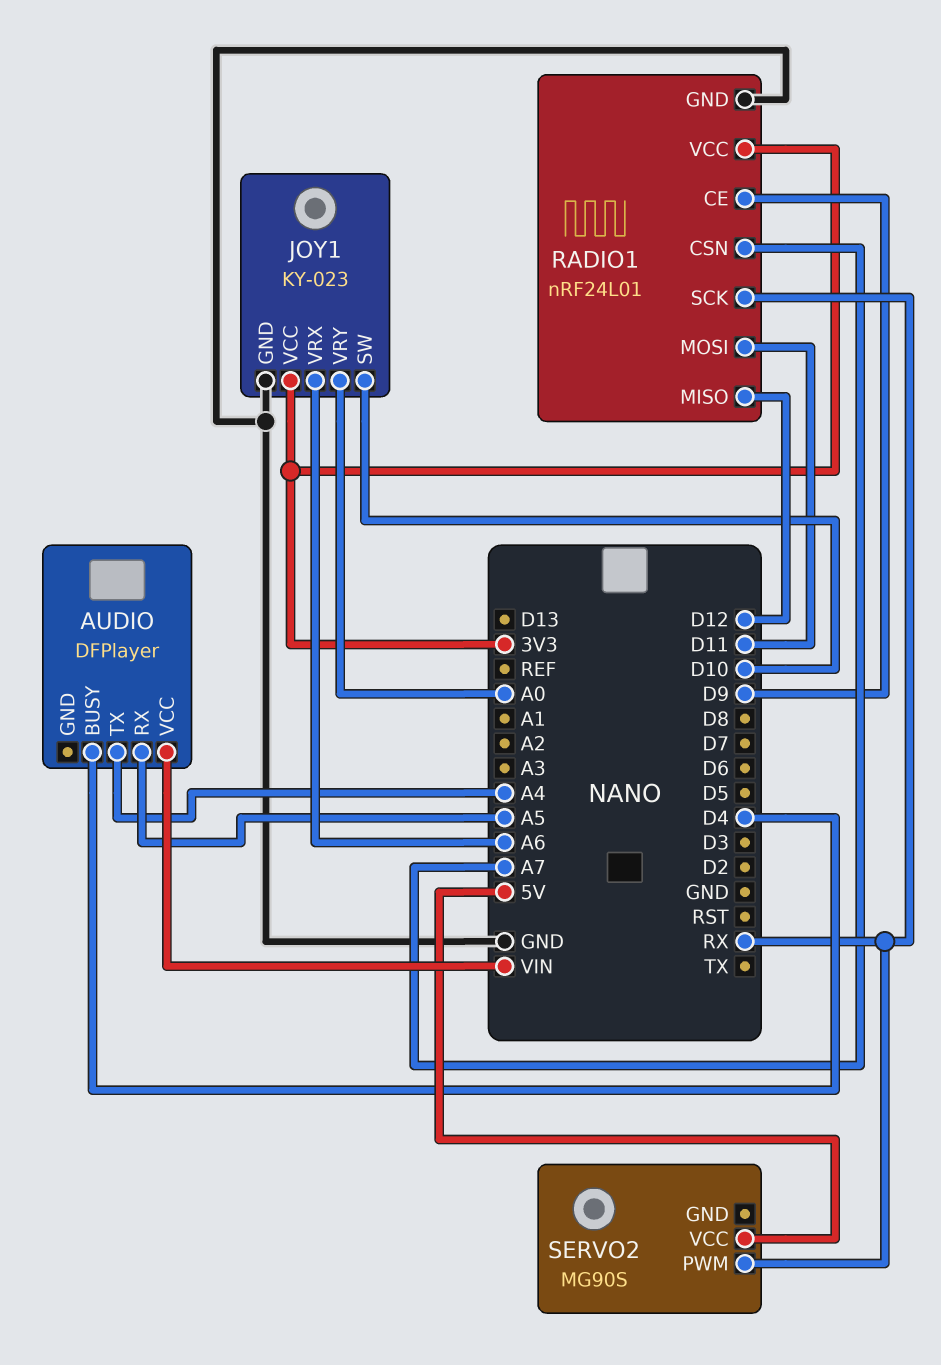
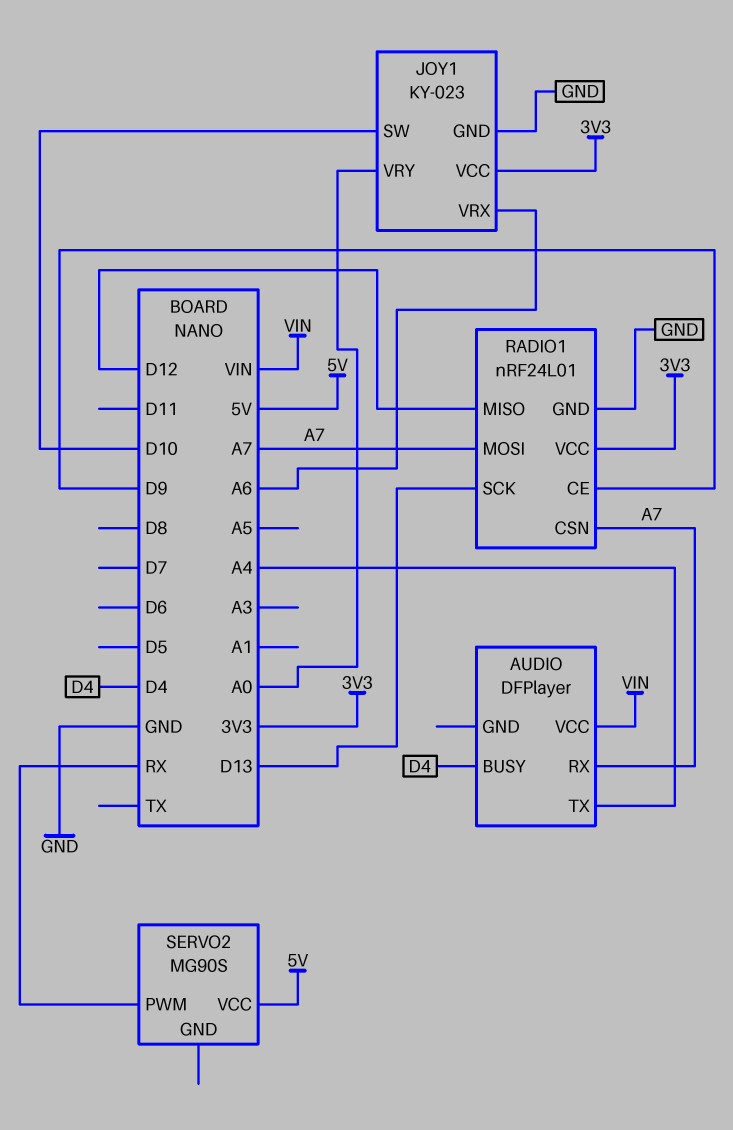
AUDIO pin RX: A5 -> A7
RADIO1 pin MOSI: D11 -> A7
RADIO1 pin SCK: RX -> D13

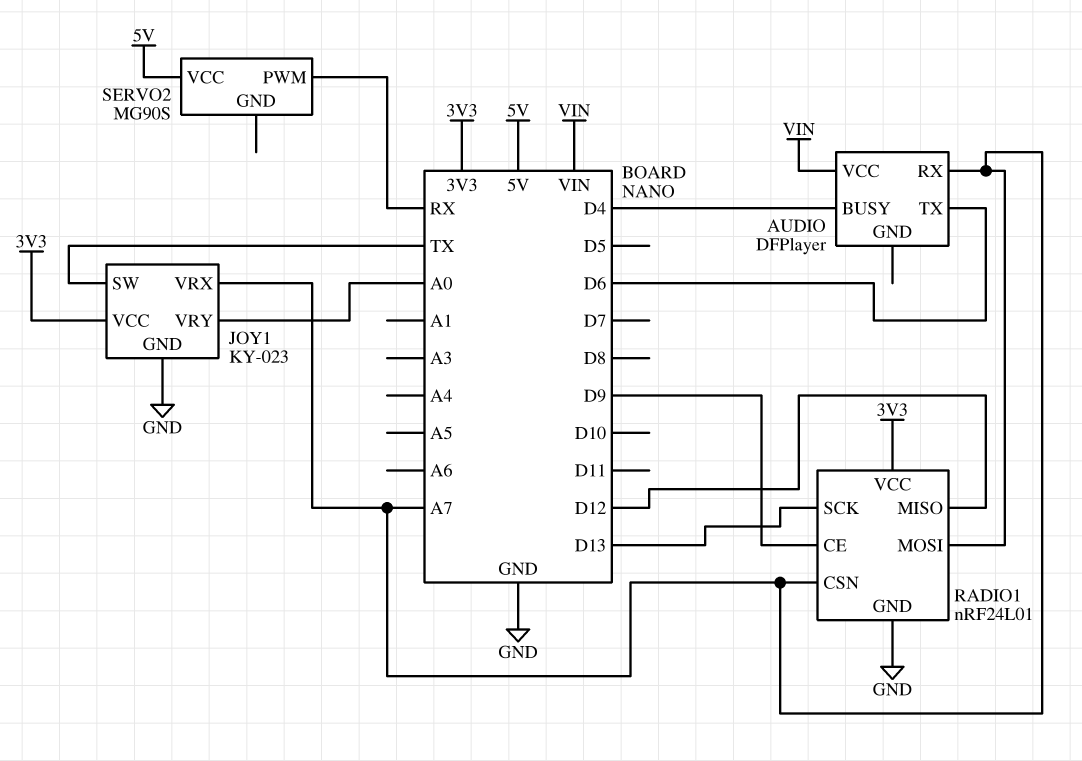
AUDIO pin TX: A4 -> D6
JOY1 pin SW: D10 -> TX
JOY1 pin VRX: A6 -> A7

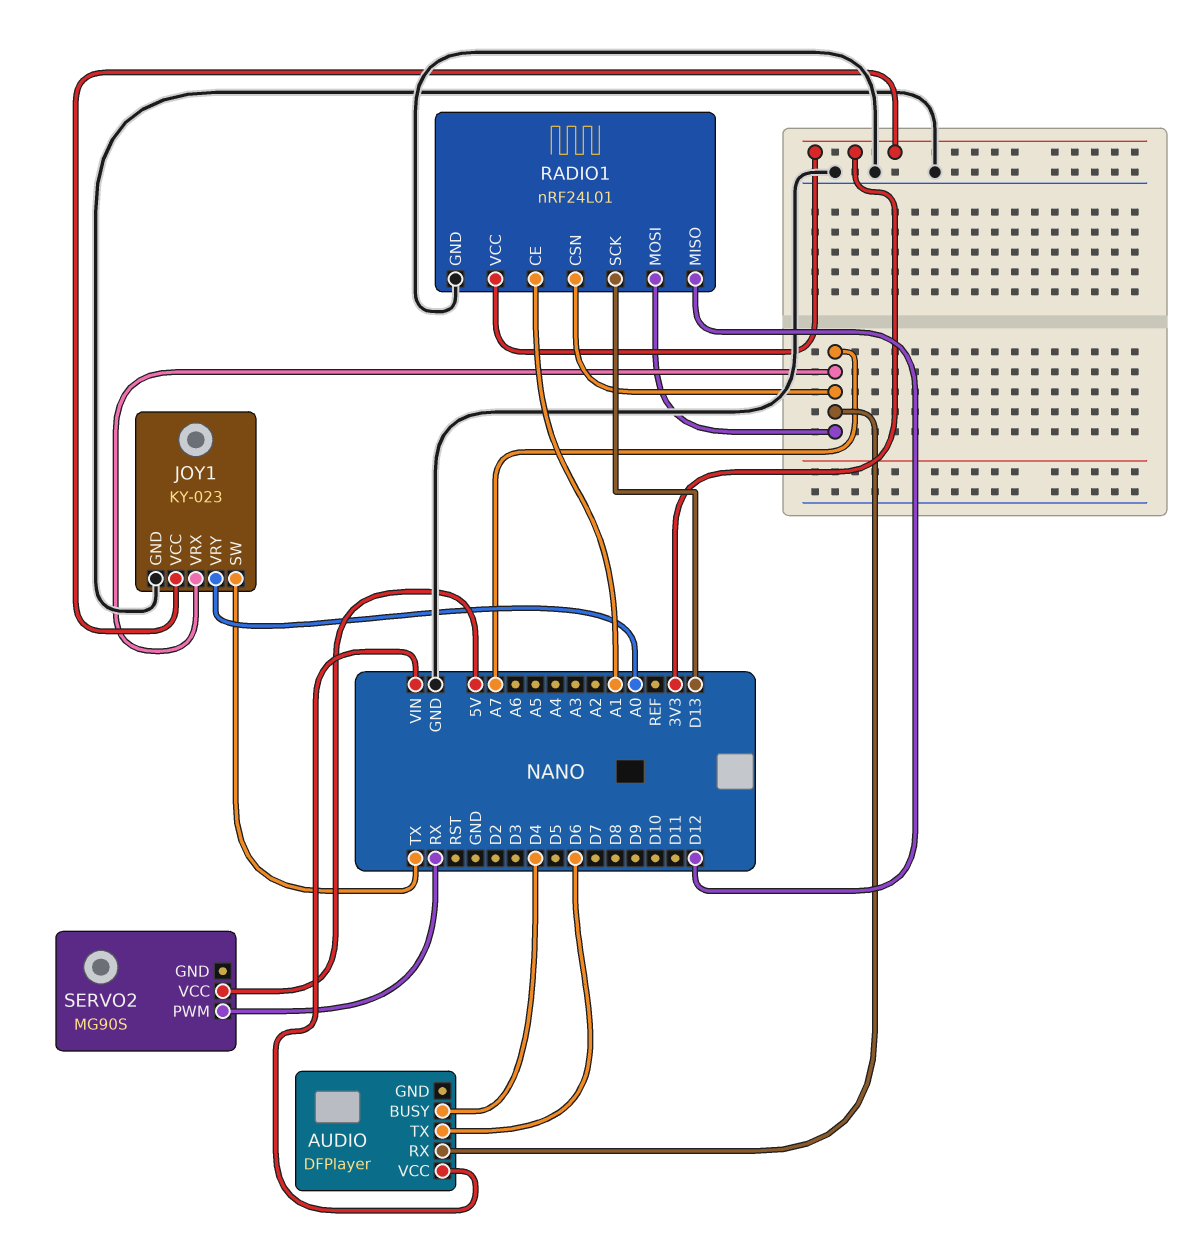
RADIO1 pin CE: D9 -> A1

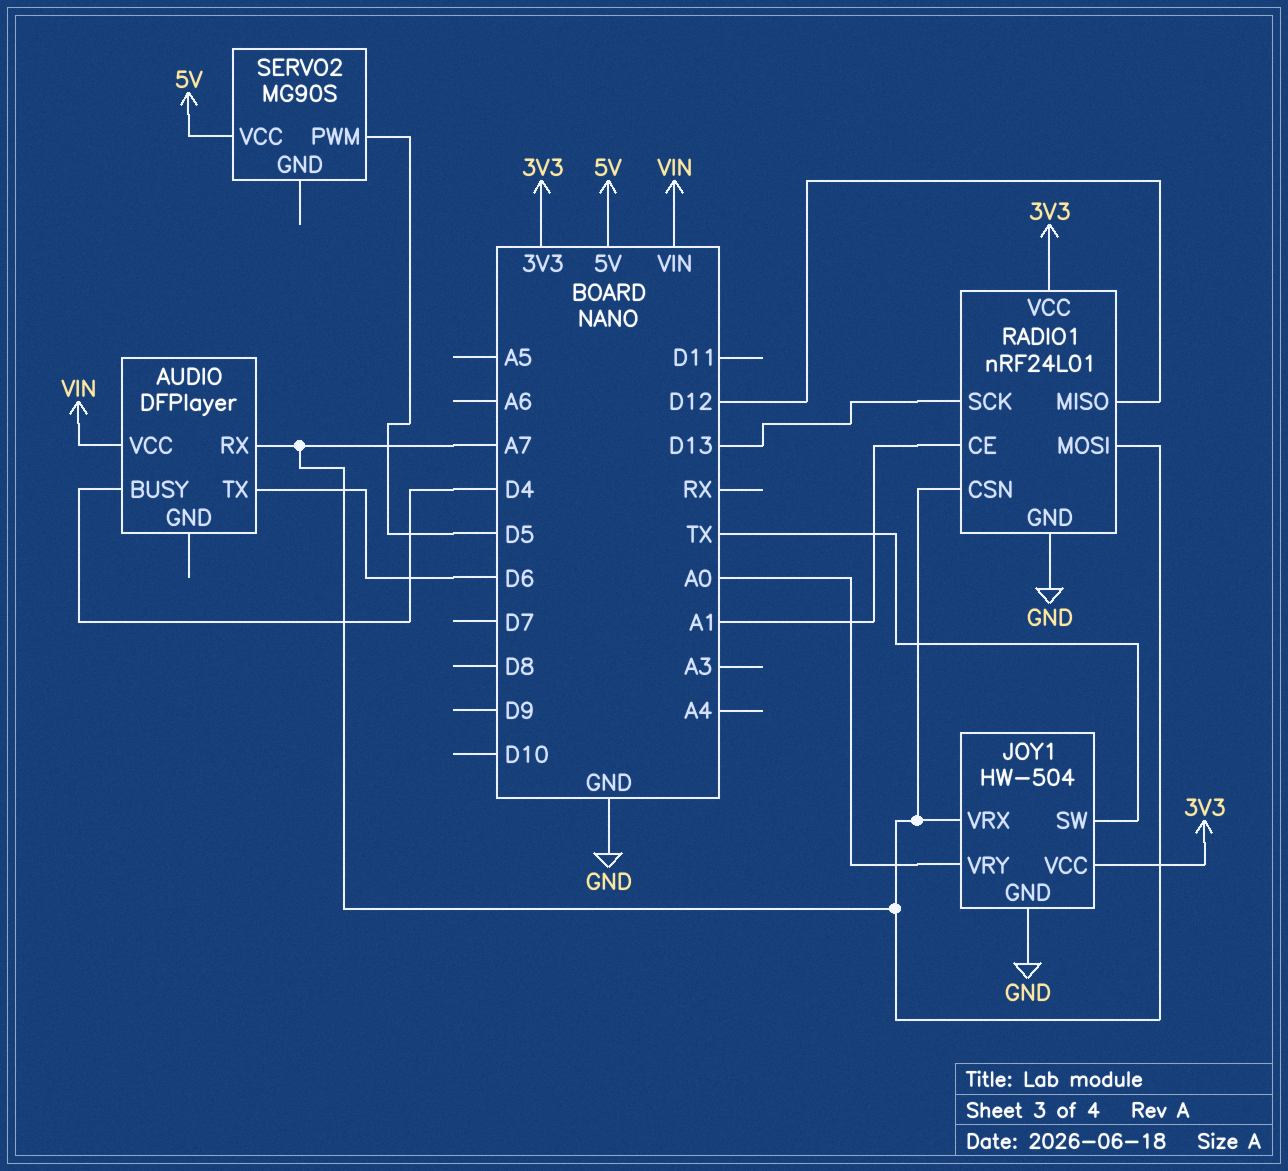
JOY1: KY-023 -> HW-504
SERVO2 pin PWM: RX -> D5

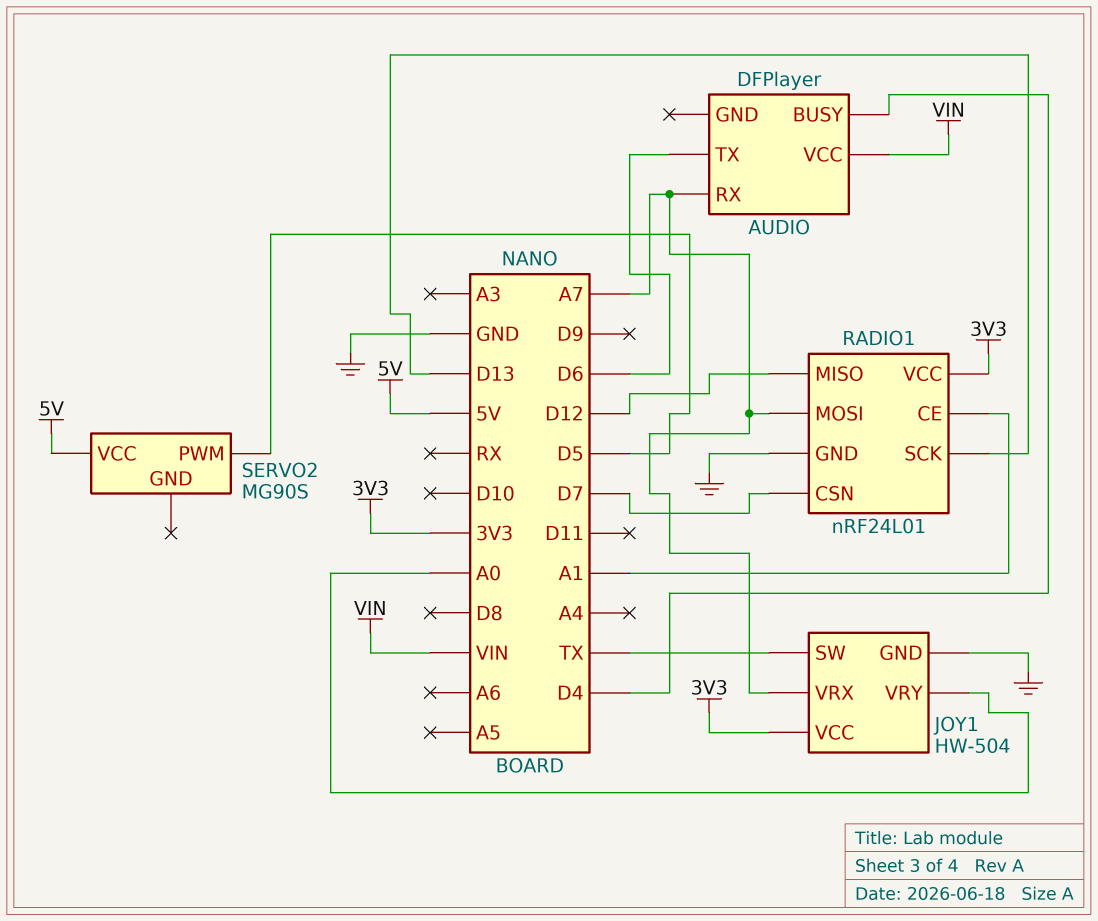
RADIO1 pin CSN: A7 -> D7

